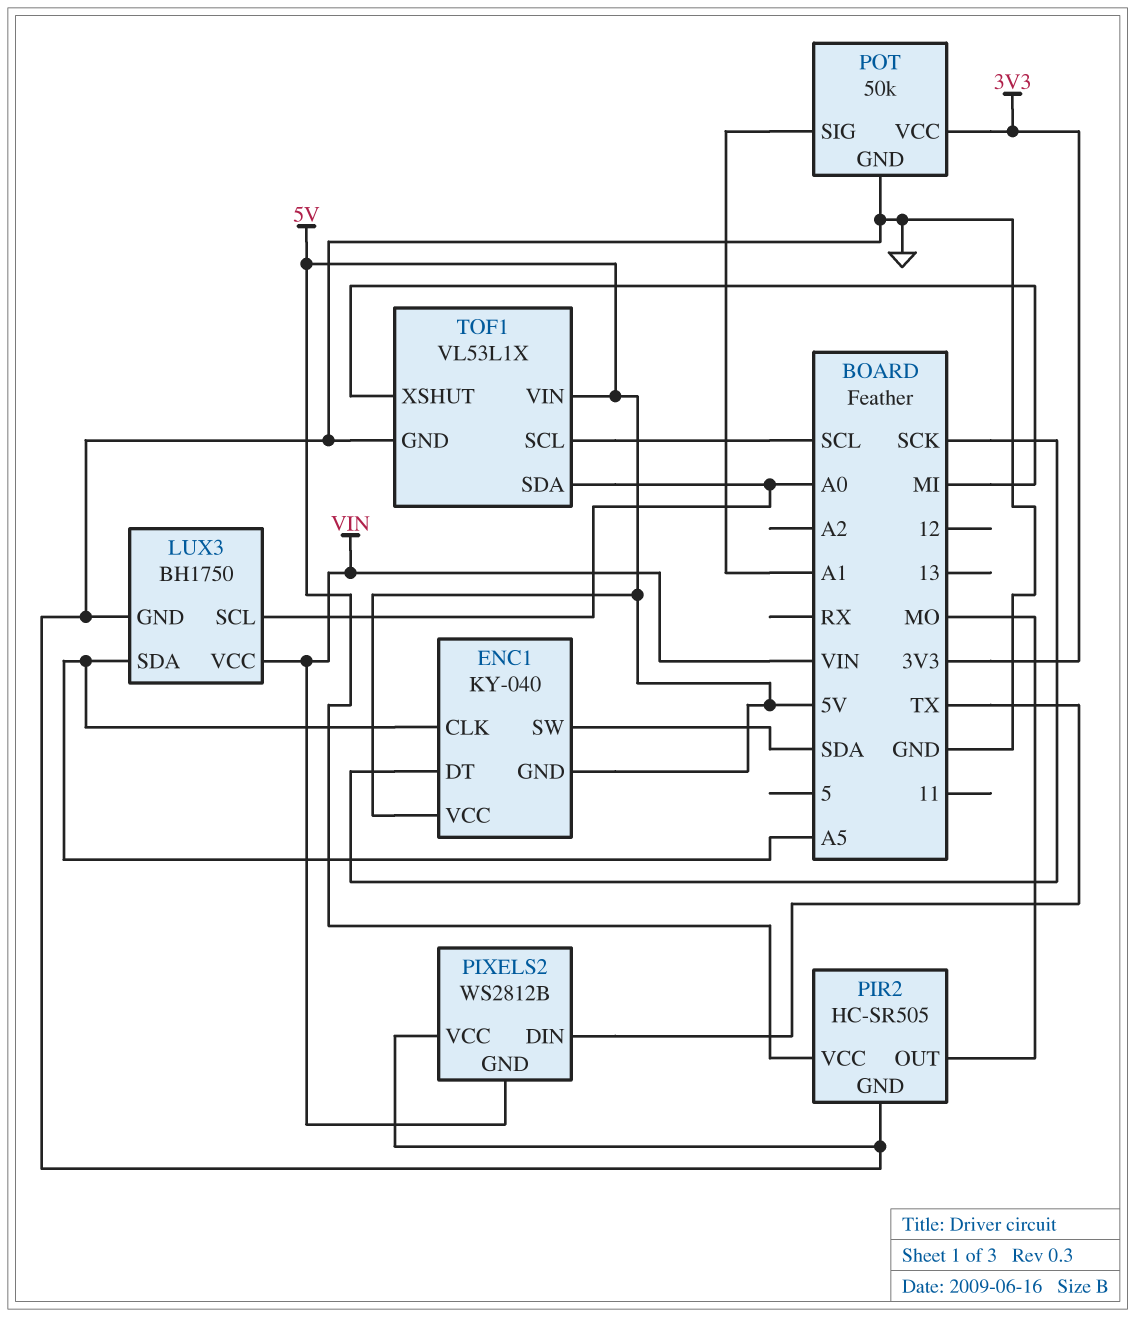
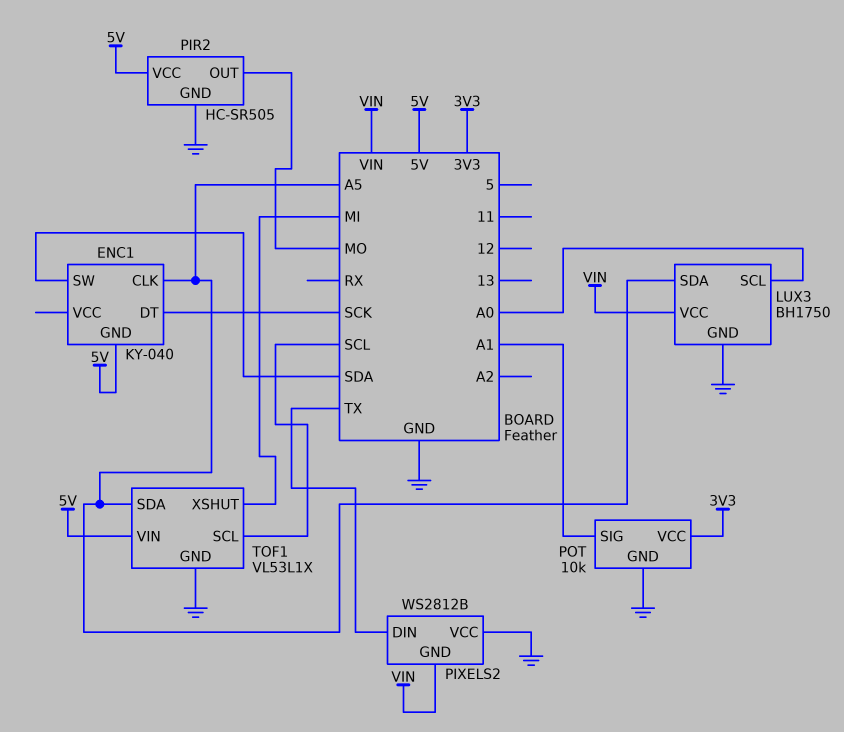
ENC1 pin VCC: 5V -> none
POT: 50k -> 10k
TOF1 pin SDA: A0 -> A5

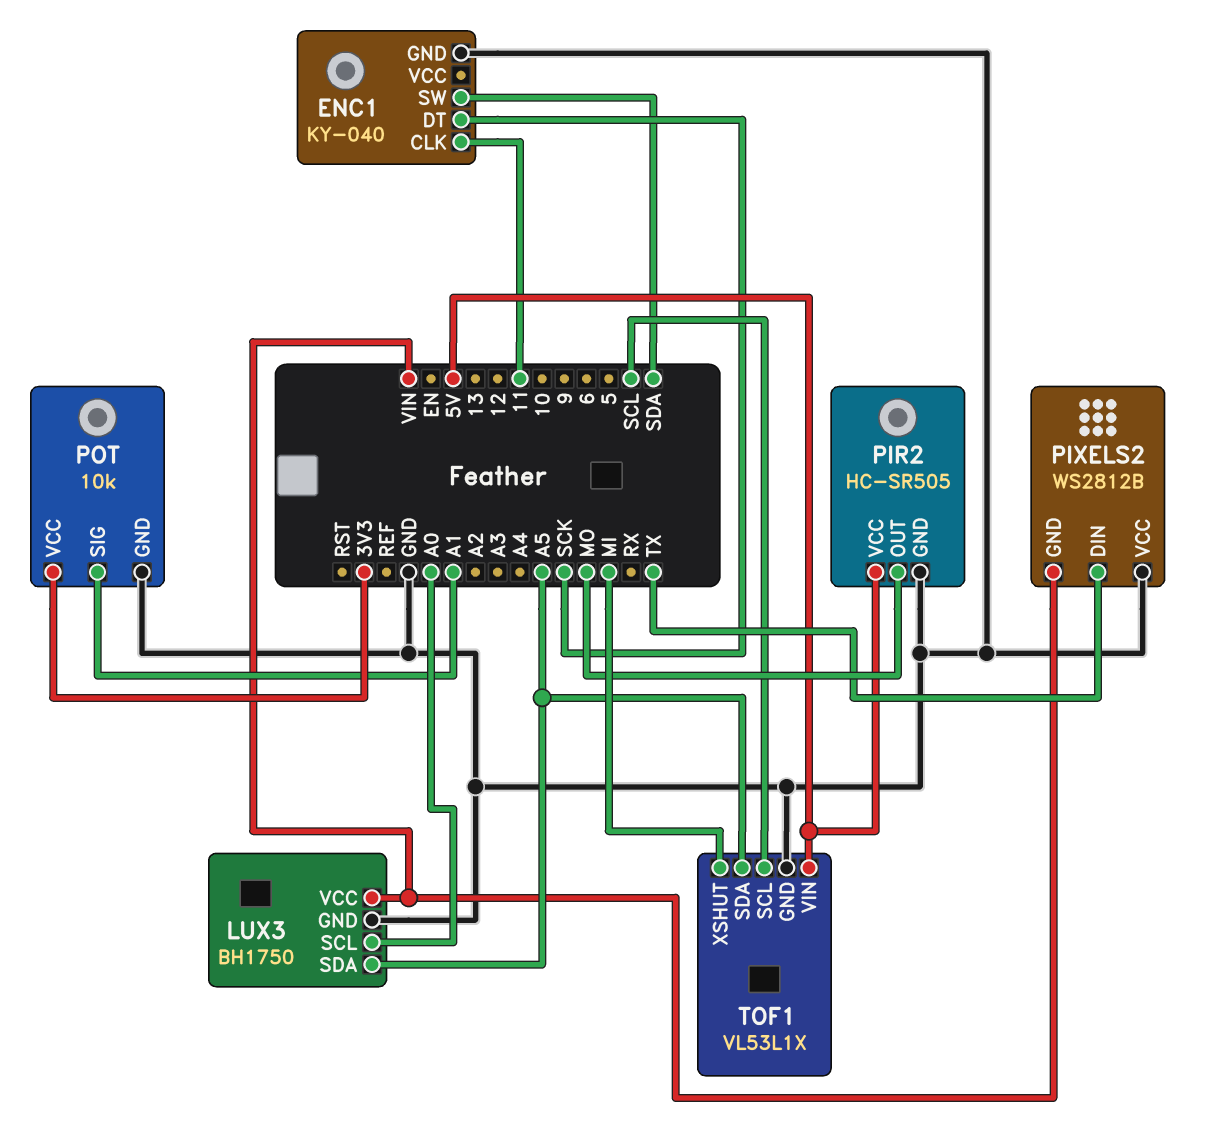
ENC1 pin CLK: A5 -> 11
ENC1 pin GND: 5V -> GND

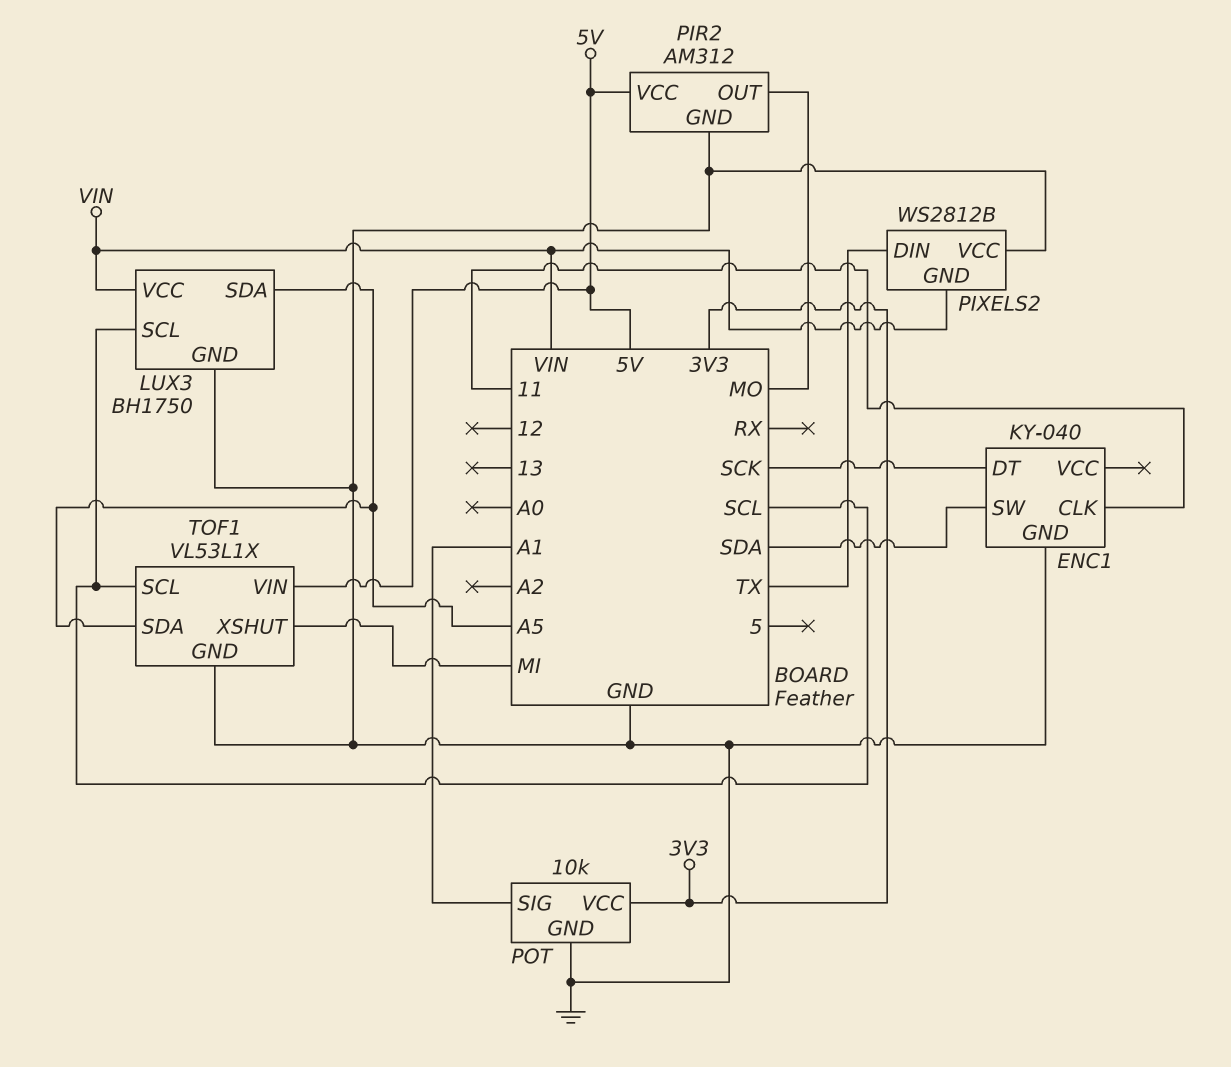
LUX3 pin SCL: A0 -> SCL
PIR2: HC-SR505 -> AM312

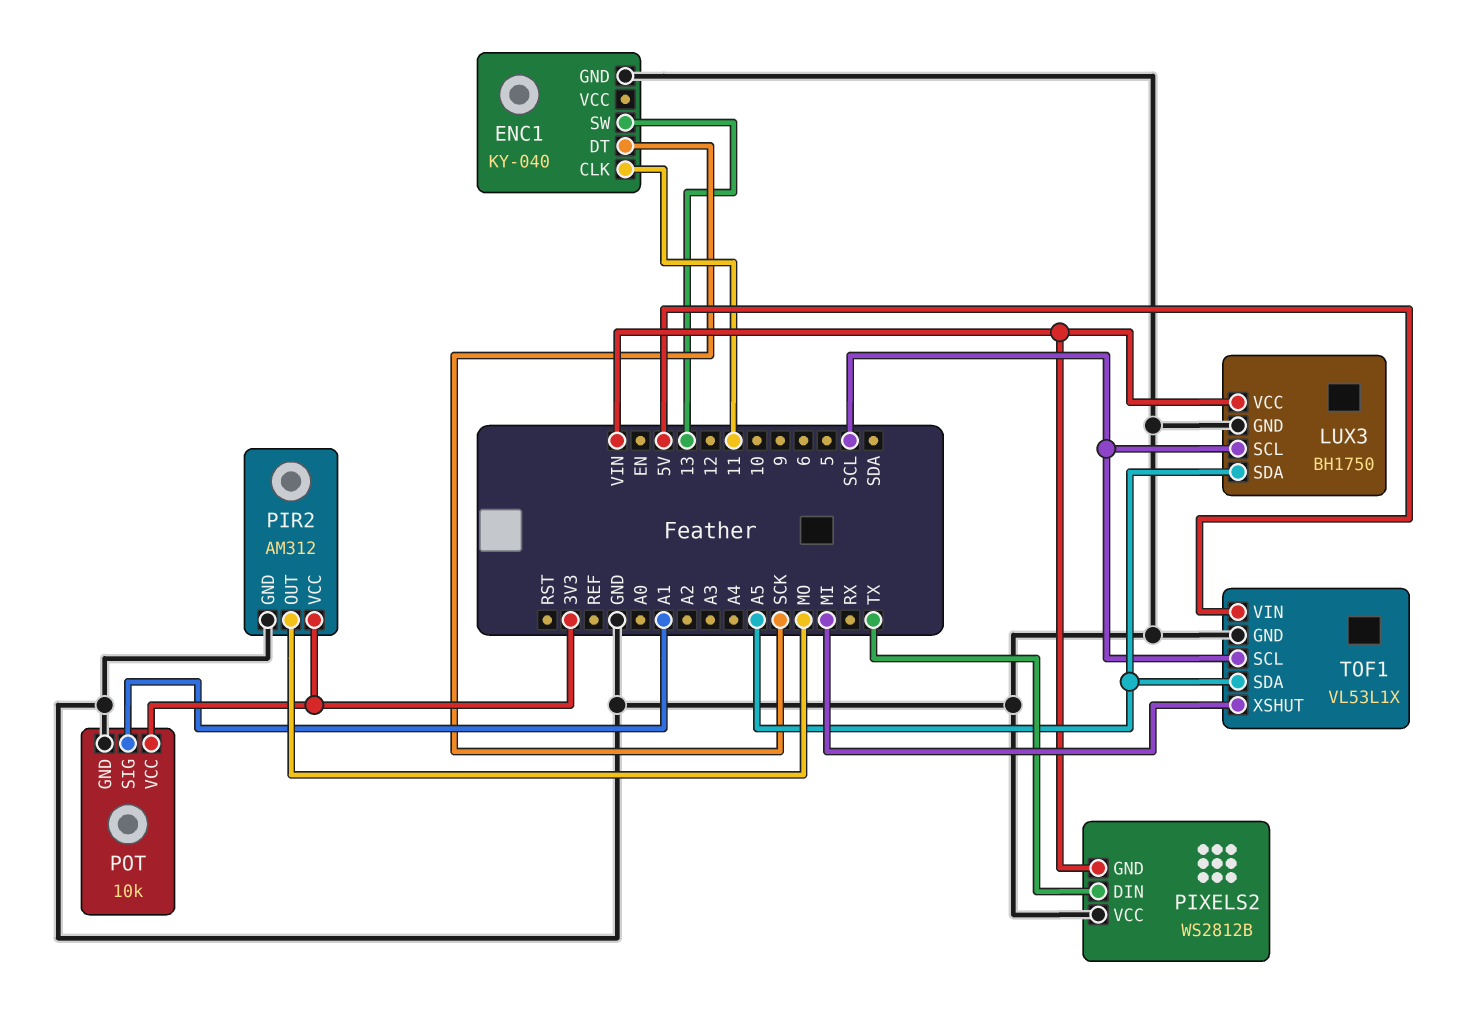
ENC1 pin SW: SDA -> 13
PIR2 pin VCC: 5V -> 3V3

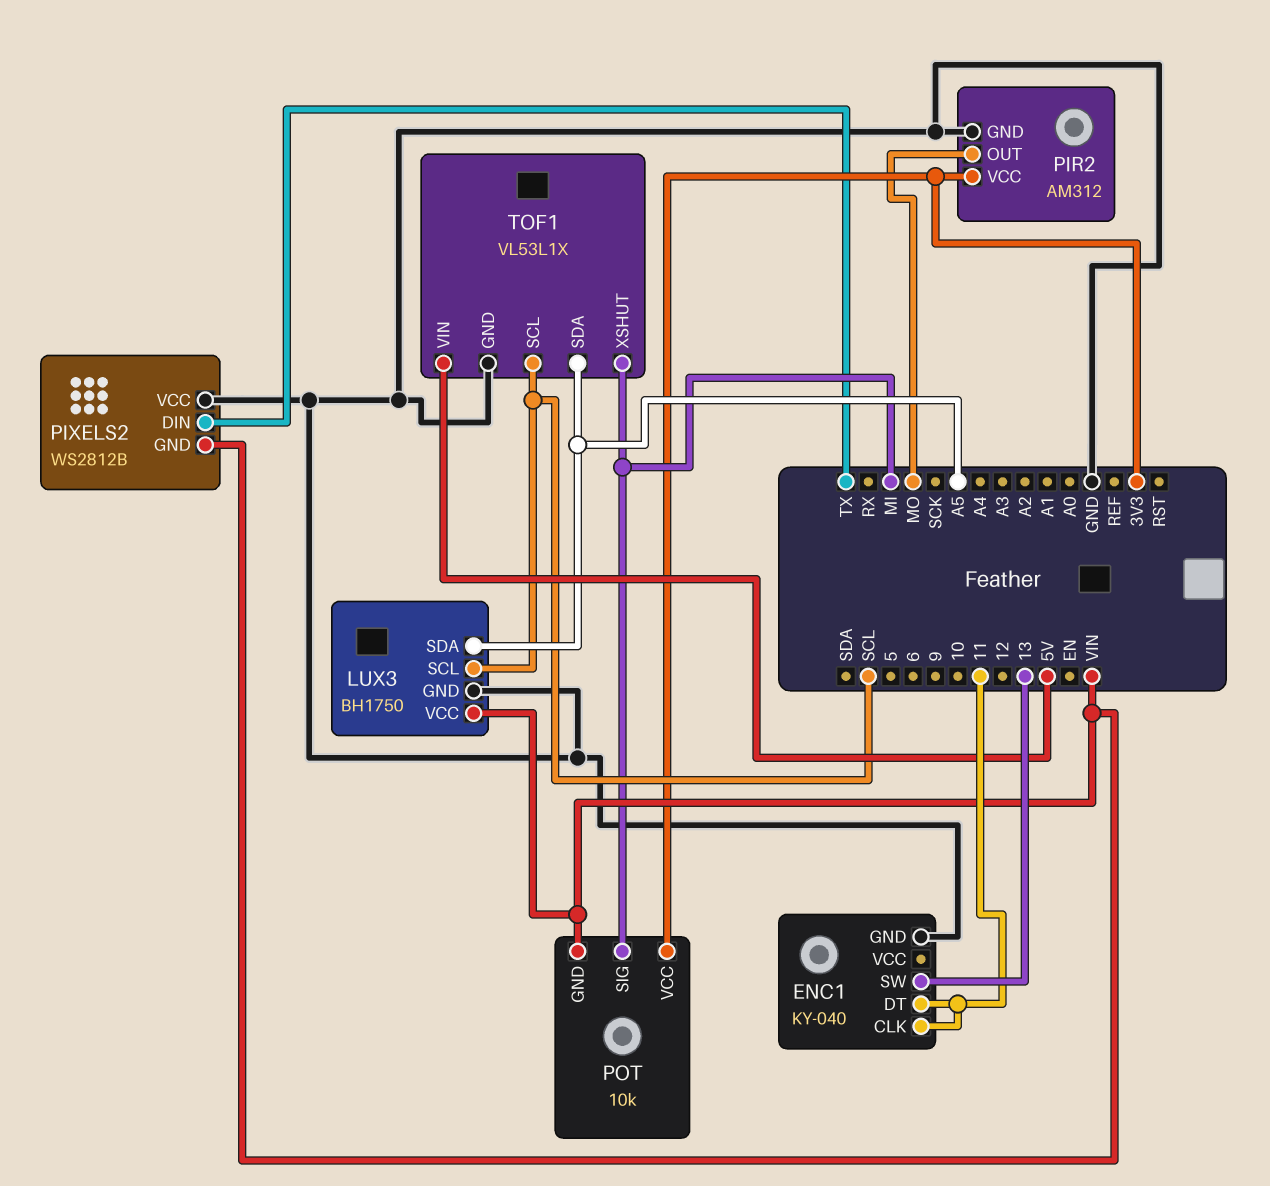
ENC1 pin DT: SCK -> 11
POT pin GND: GND -> VIN
POT pin SIG: A1 -> MI

